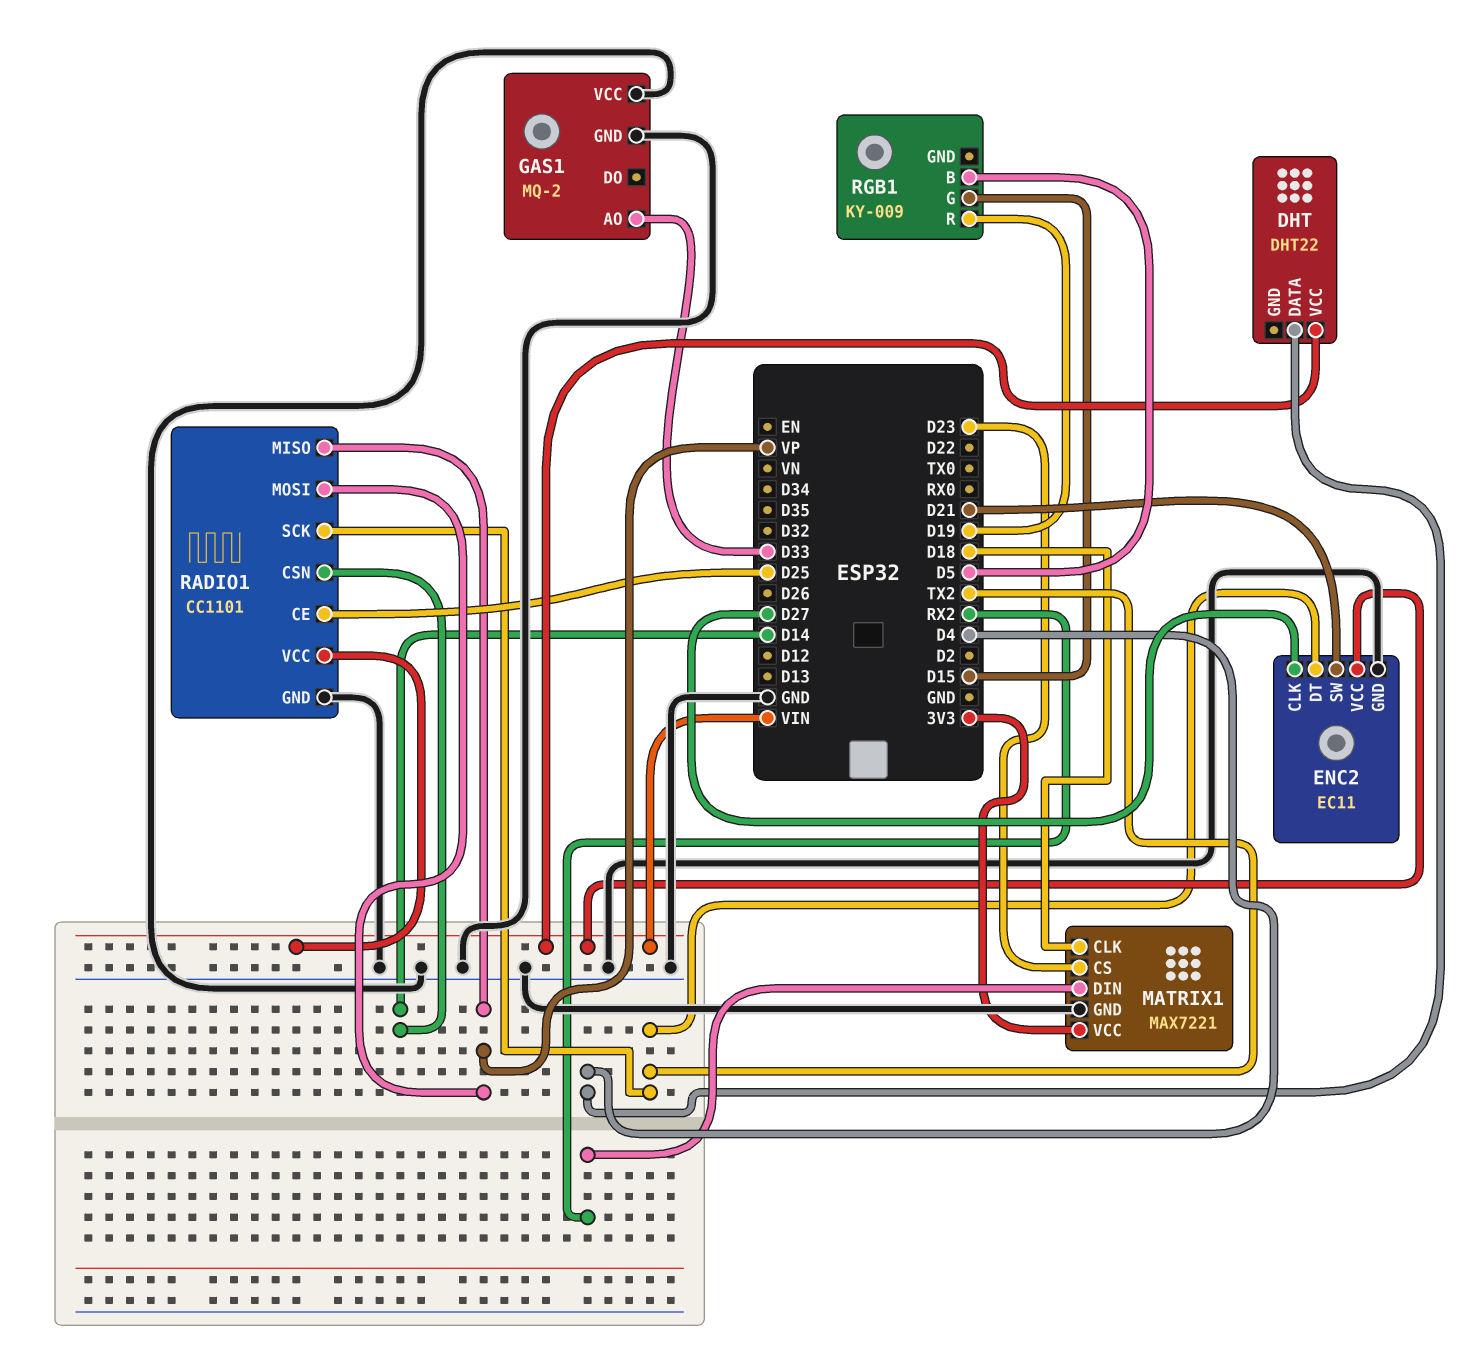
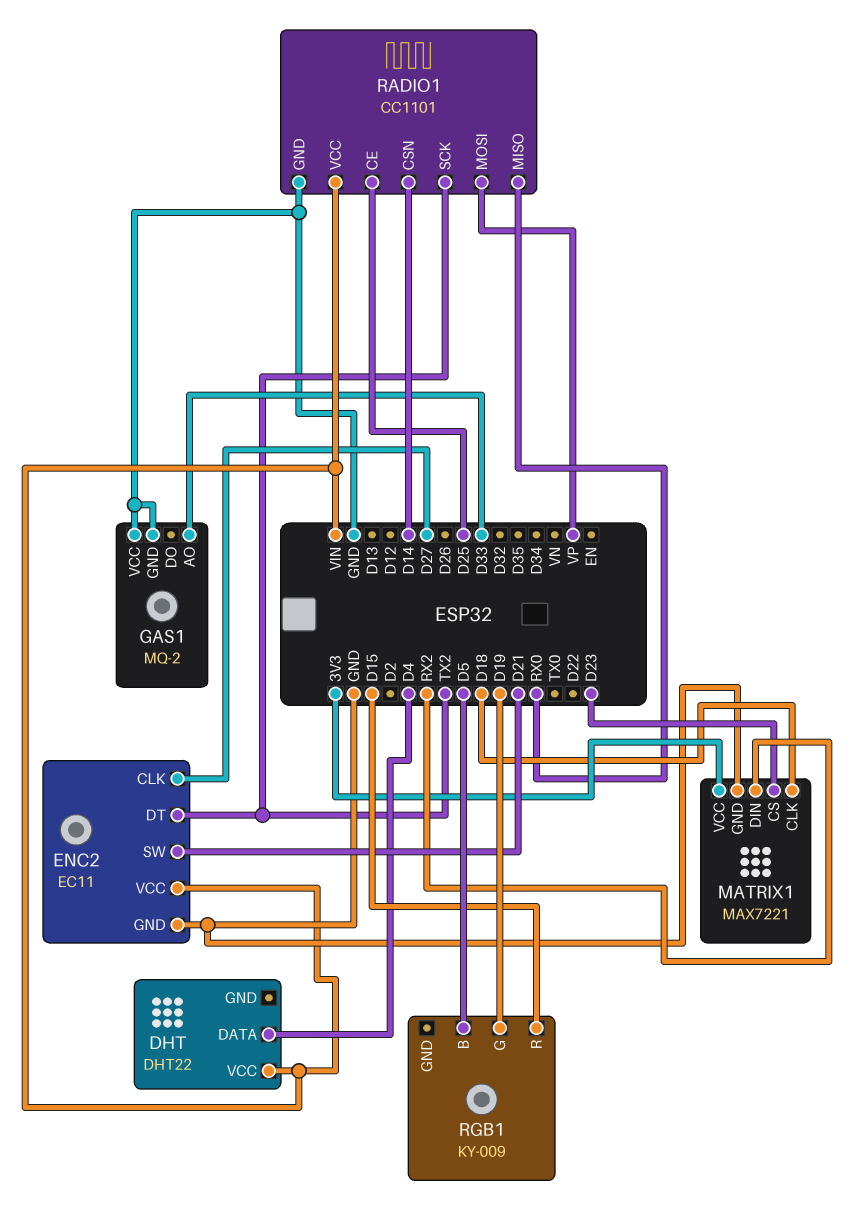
RADIO1 pin MISO: VP -> RX0
RGB1 pin G: D15 -> D19
RGB1 pin R: D19 -> D15

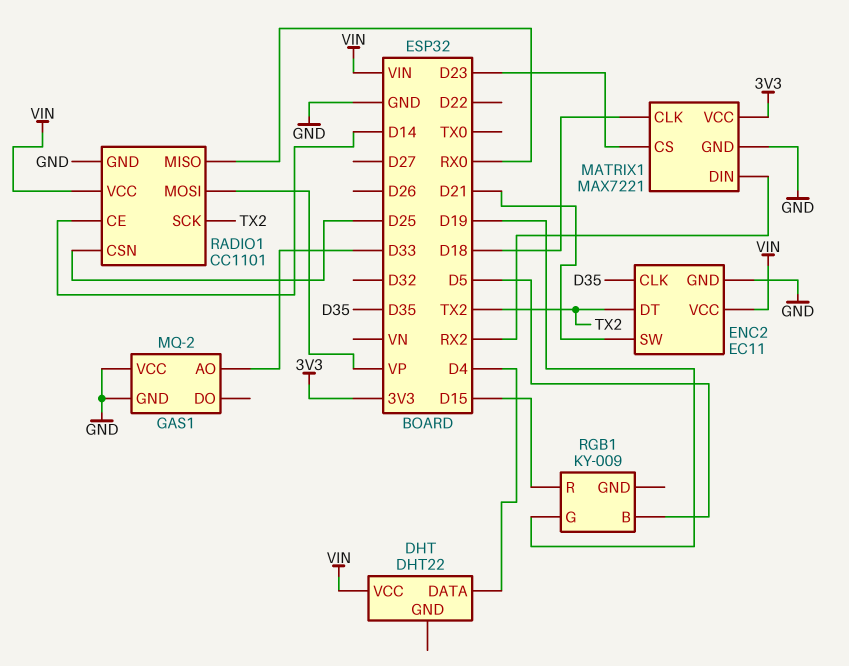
ENC2 pin CLK: D27 -> D35
RADIO1 pin CE: D25 -> D14
RADIO1 pin CSN: D14 -> D25

